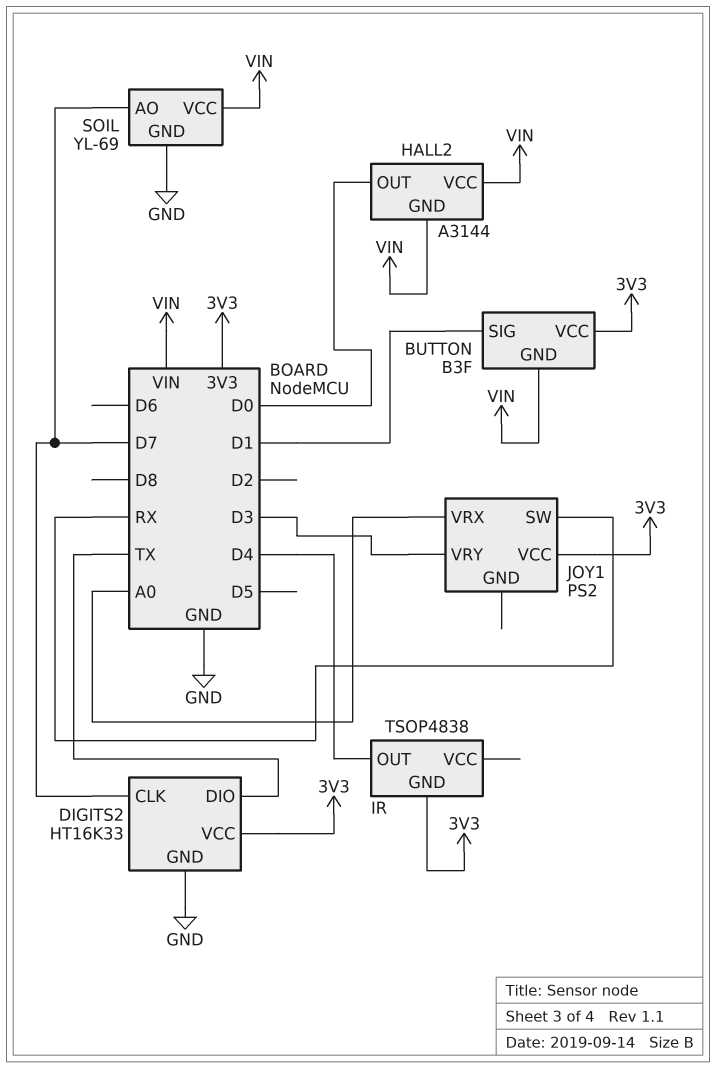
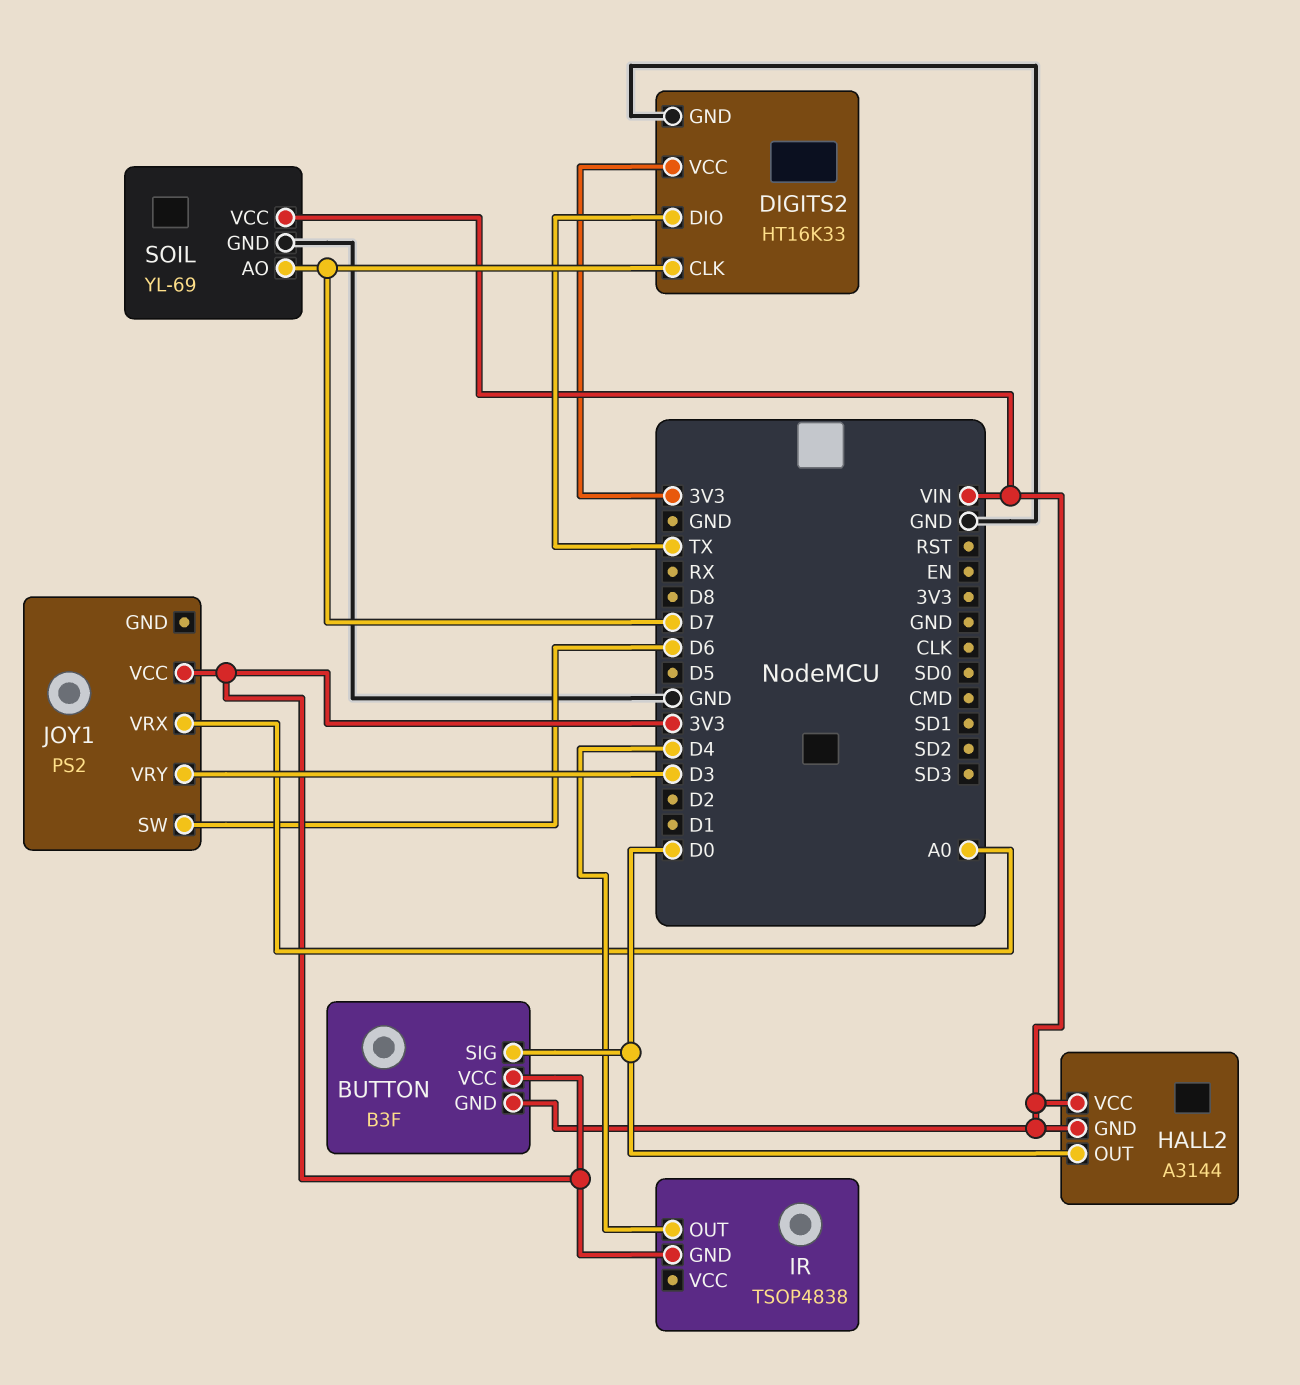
BUTTON pin SIG: D1 -> D0
JOY1 pin SW: RX -> D6

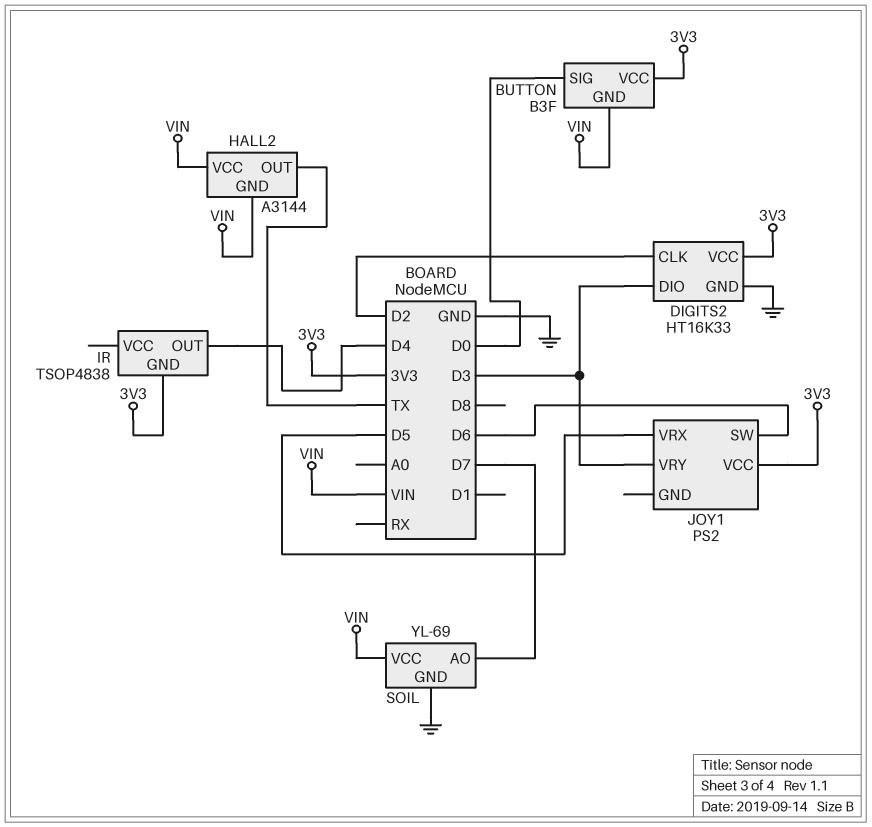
DIGITS2 pin CLK: D7 -> D2
DIGITS2 pin DIO: TX -> D3
HALL2 pin OUT: D0 -> TX
JOY1 pin VRX: A0 -> D5

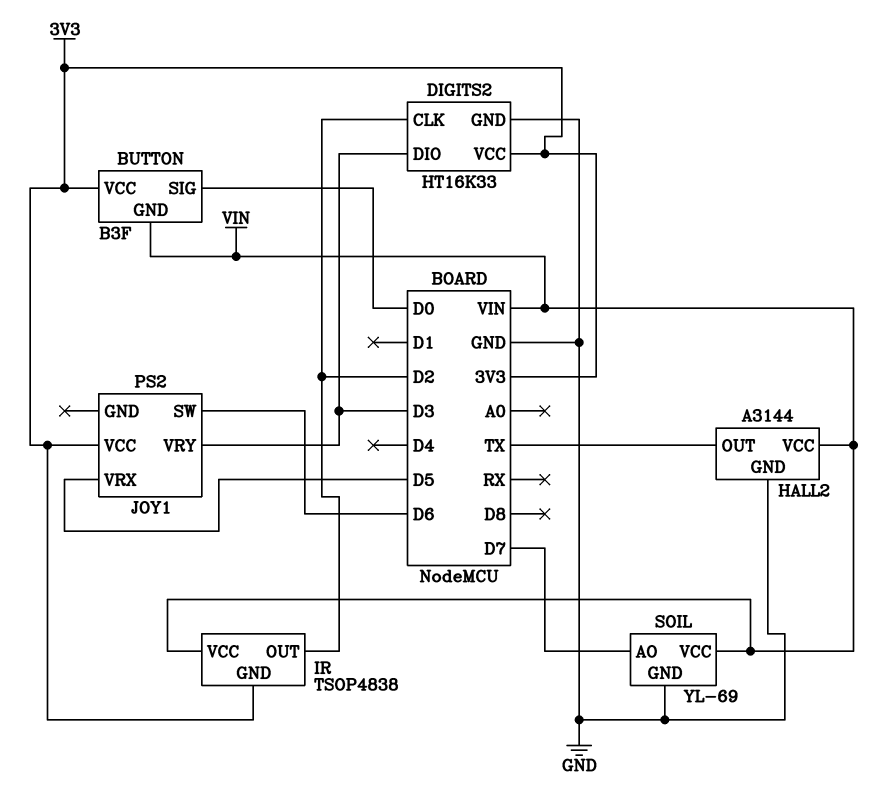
HALL2 pin GND: VIN -> GND
IR pin OUT: D4 -> D2
IR pin VCC: none -> VIN

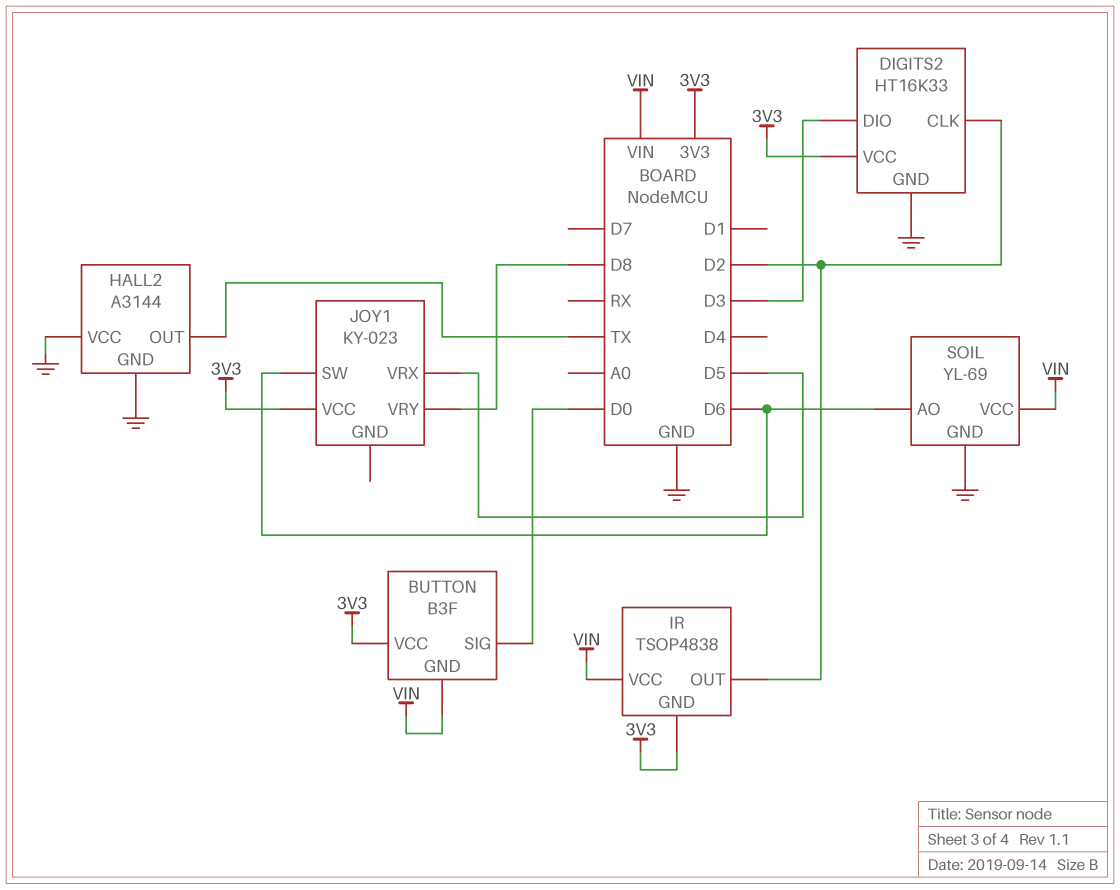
HALL2 pin VCC: VIN -> GND
JOY1: PS2 -> KY-023
JOY1 pin VRY: D3 -> D8
SOIL pin AO: D7 -> D6

